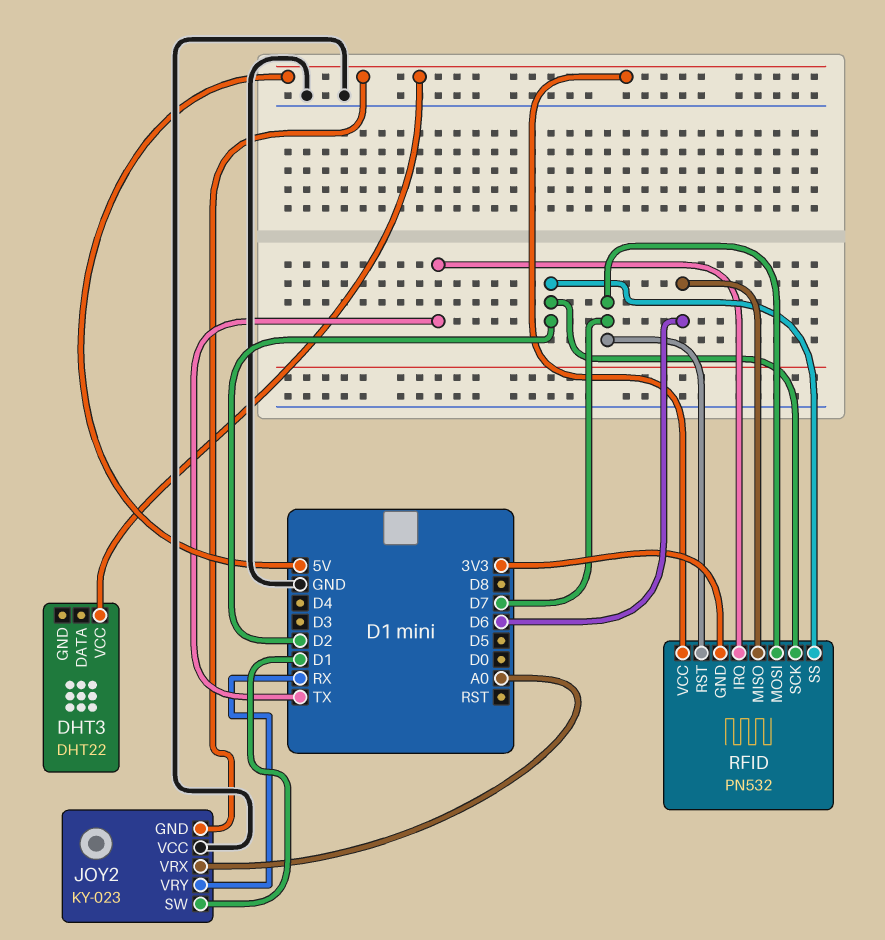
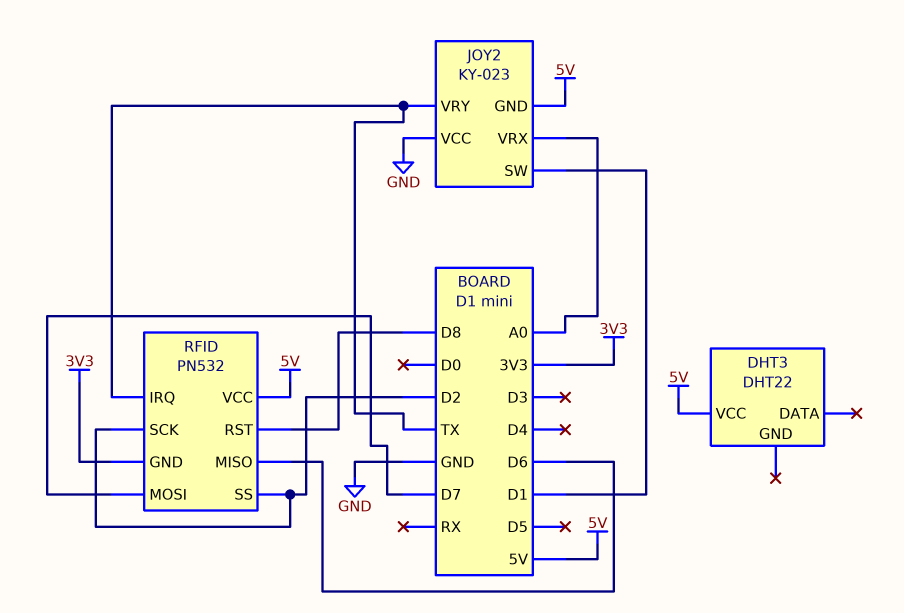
JOY2 pin VRY: RX -> TX
RFID pin RST: D7 -> D8

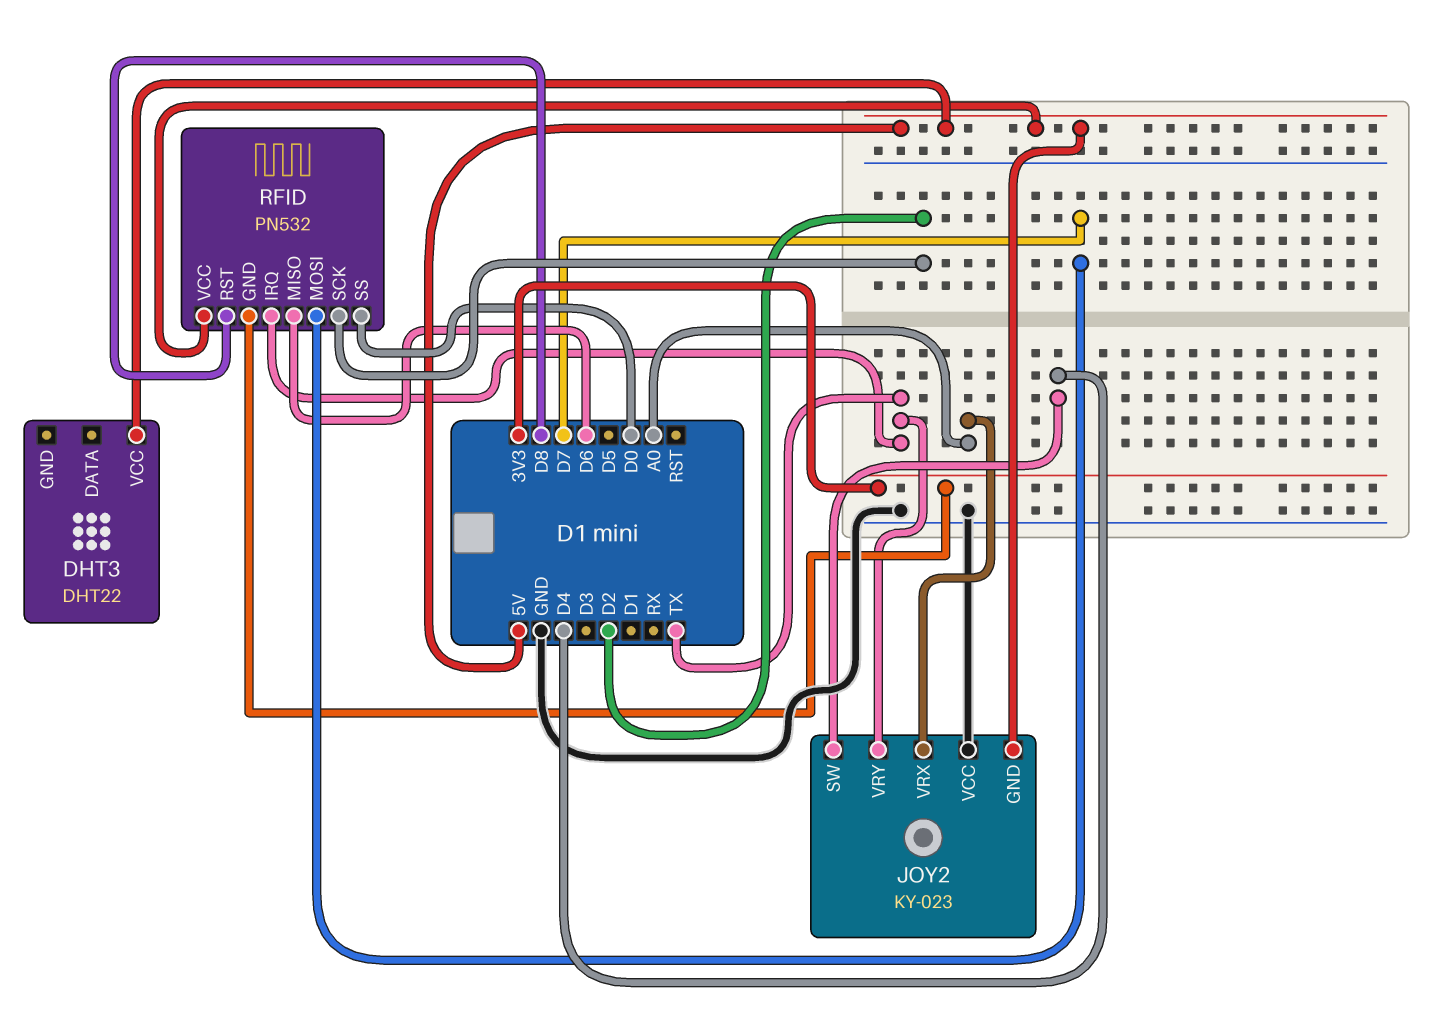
JOY2 pin SW: D1 -> D4
RFID pin SS: D2 -> D0

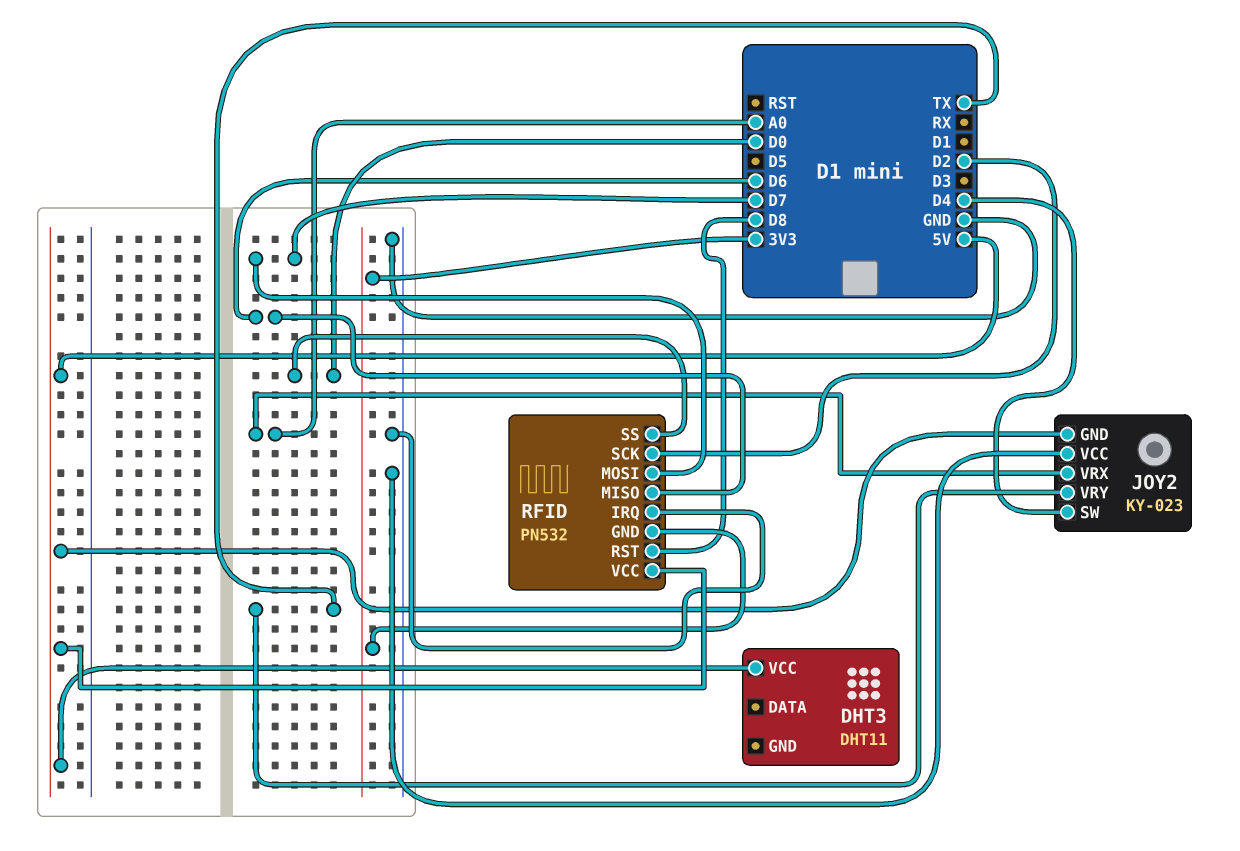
DHT3: DHT22 -> DHT11
RFID pin IRQ: TX -> GND

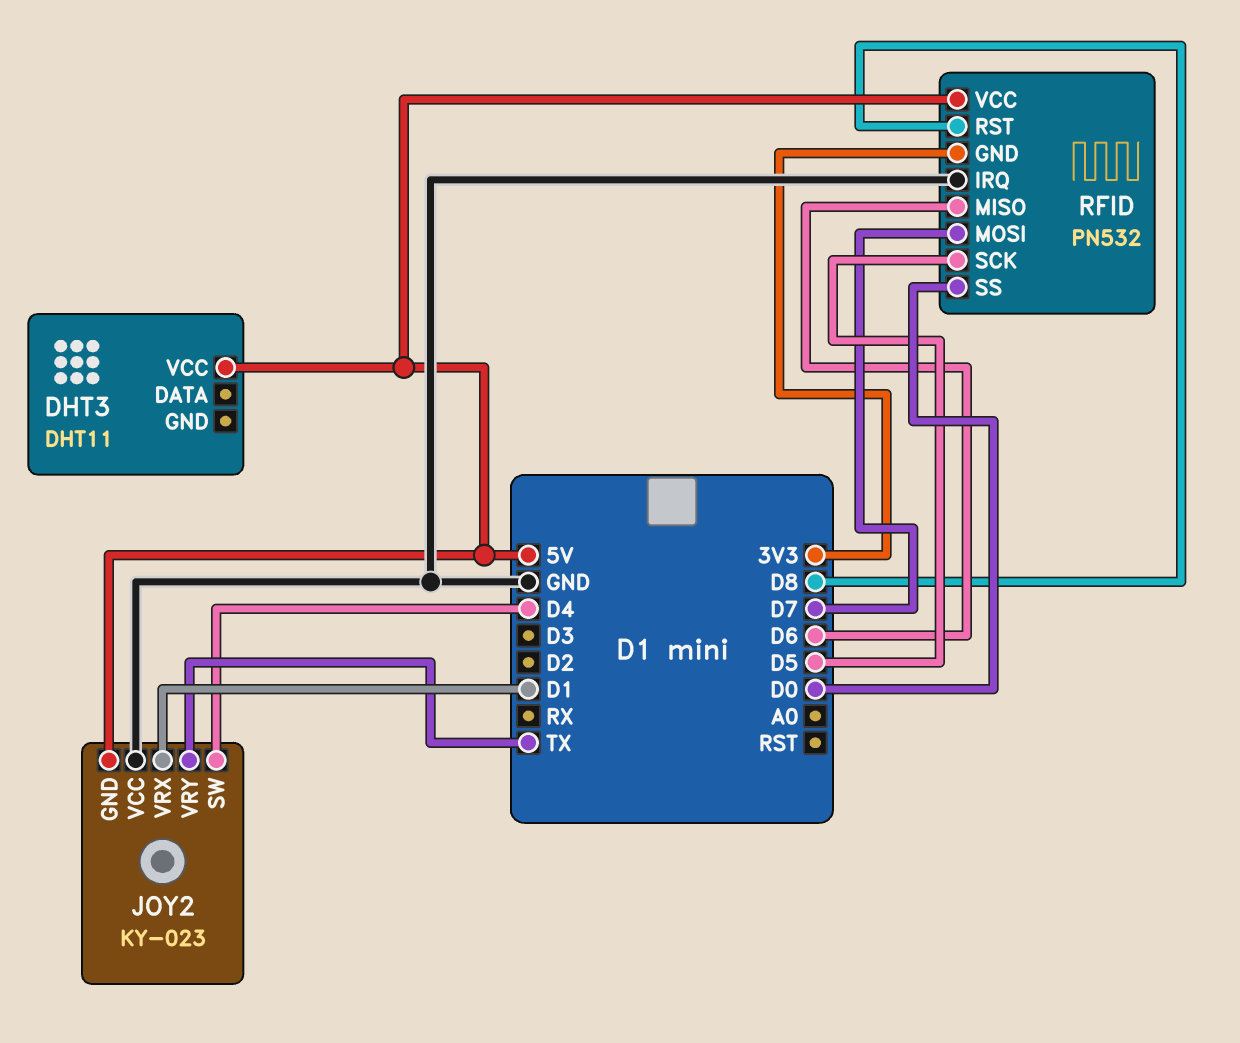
JOY2 pin VRX: A0 -> D1
RFID pin SCK: D2 -> D5

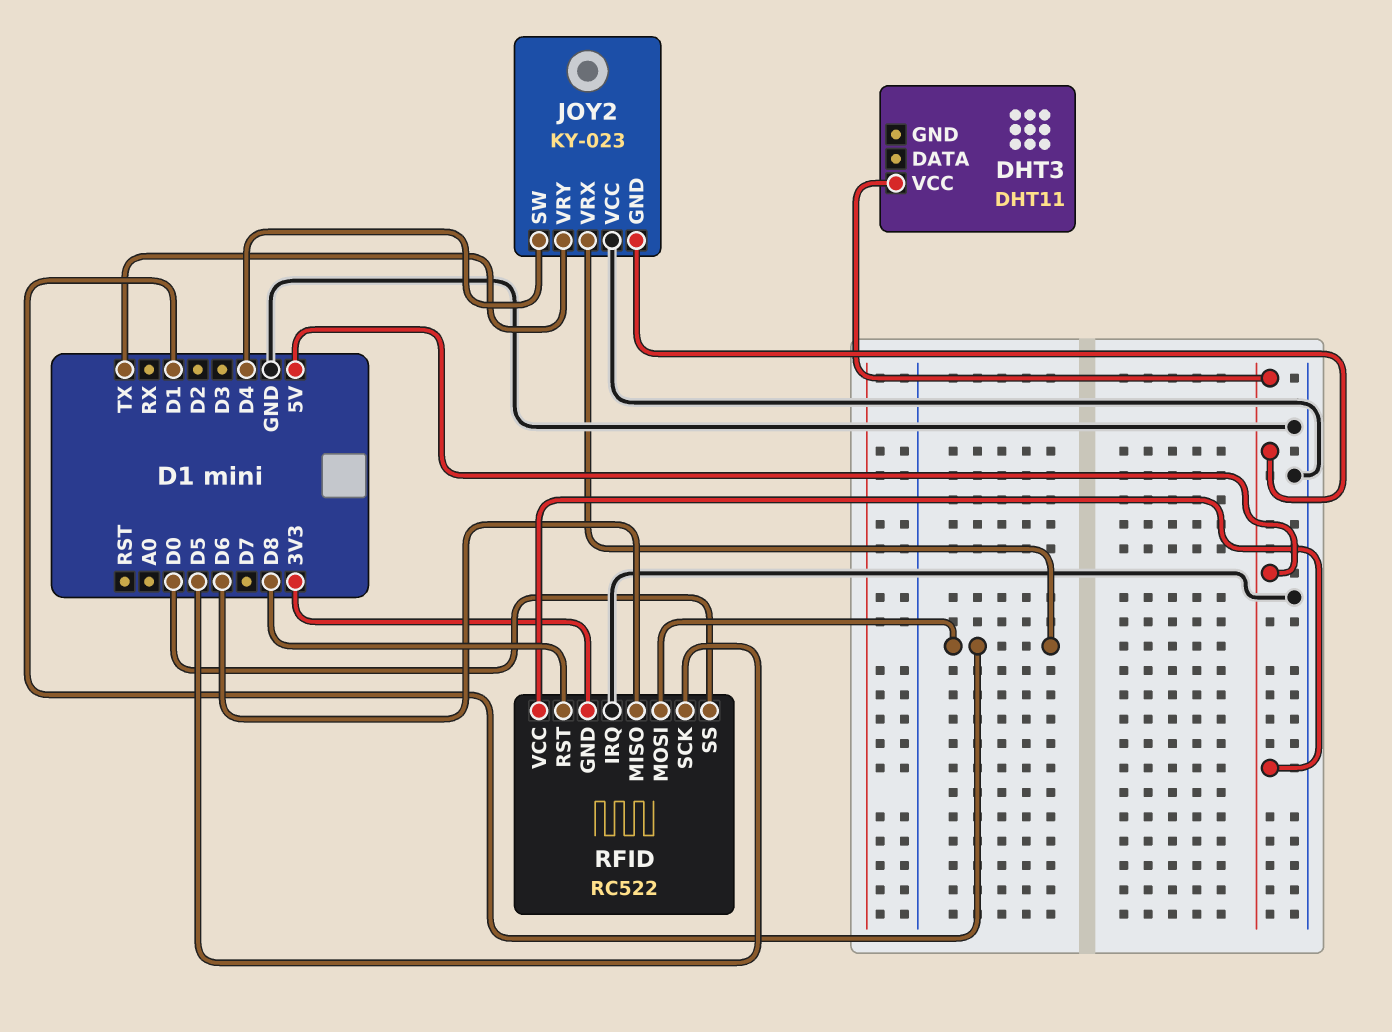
RFID: PN532 -> RC522
RFID pin MOSI: D7 -> D1

